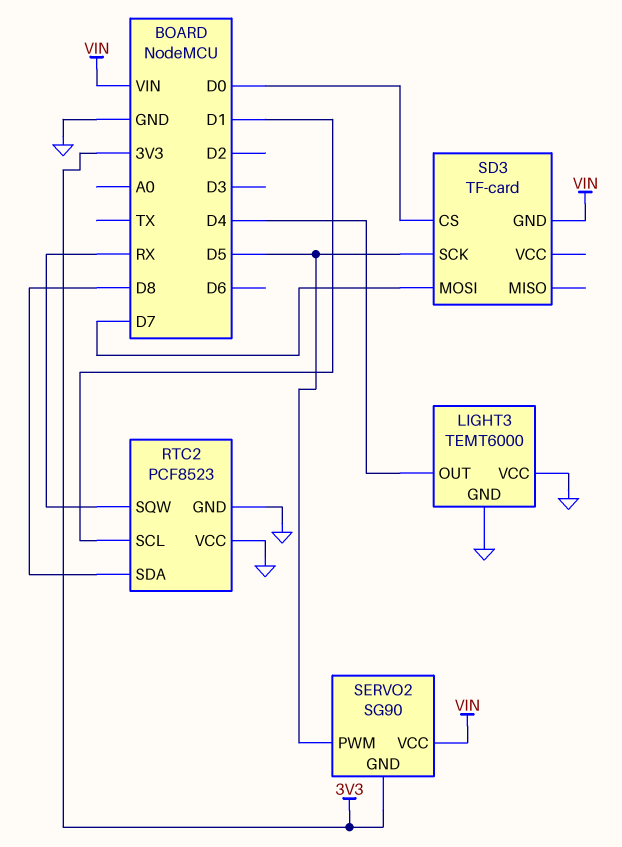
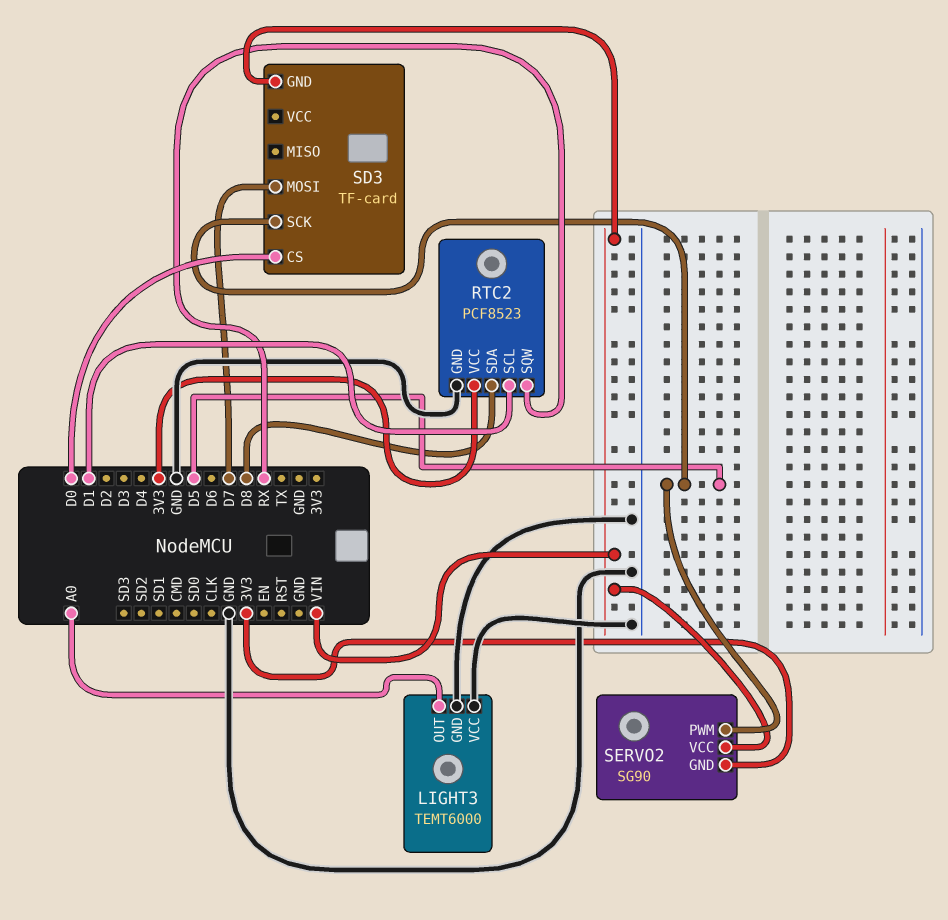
LIGHT3 pin OUT: D4 -> A0
RTC2 pin VCC: GND -> 3V3

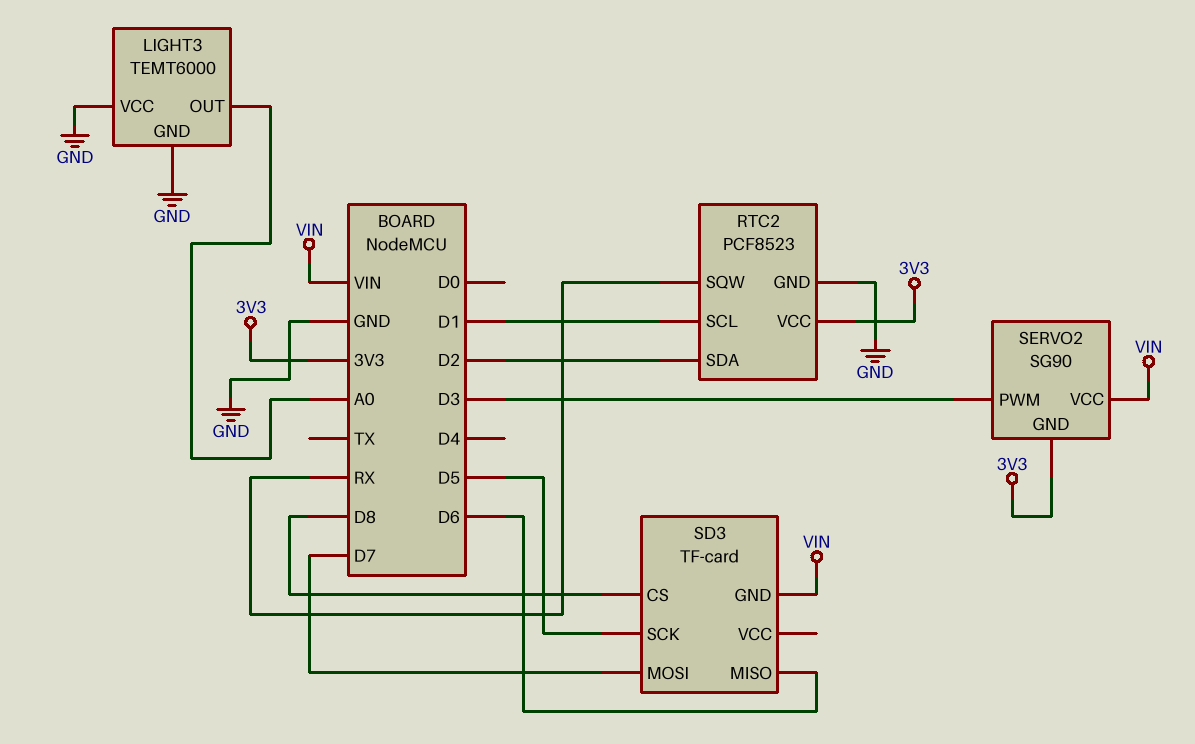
RTC2 pin SDA: D8 -> D2
SD3 pin CS: D0 -> D8
SD3 pin MISO: none -> D6
SERVO2 pin PWM: D5 -> D3

